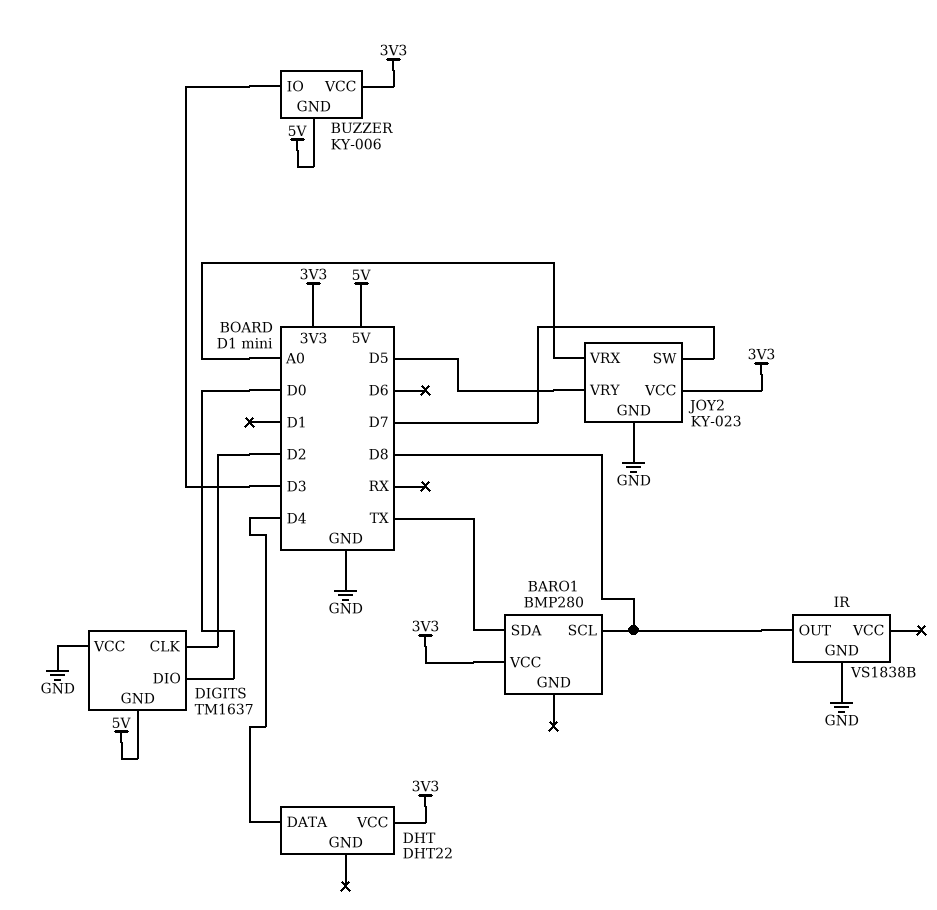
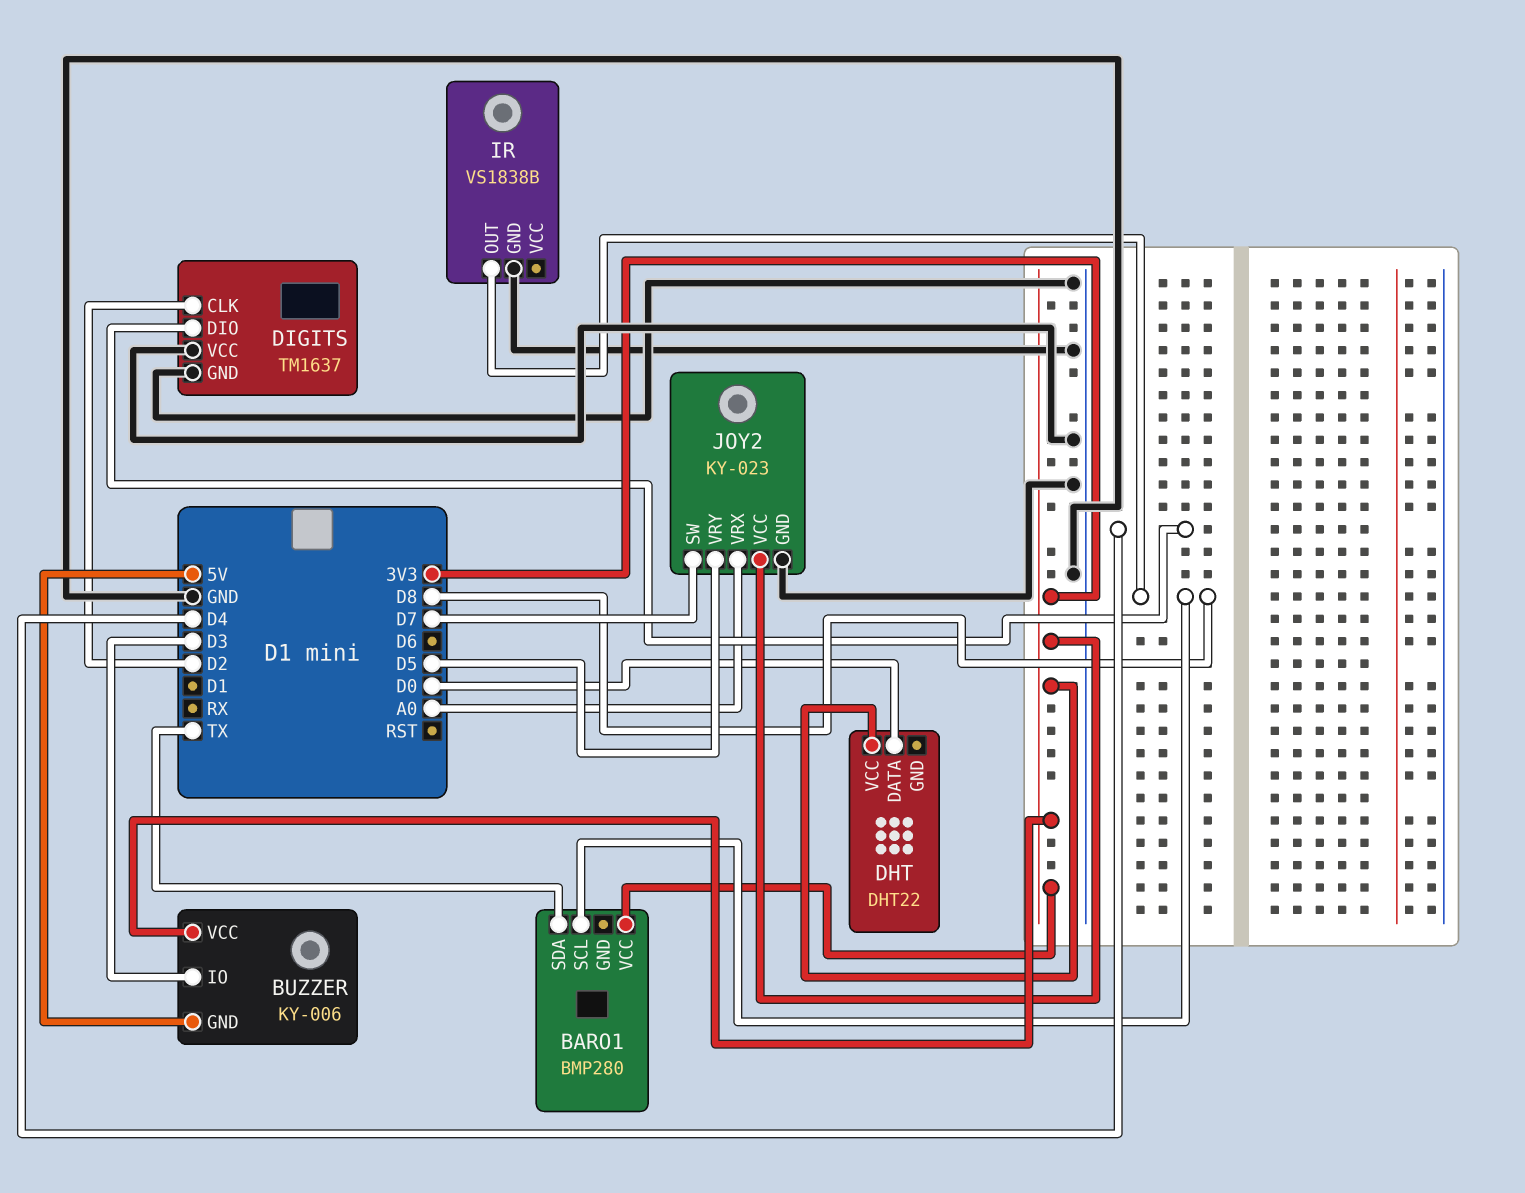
DHT pin DATA: D4 -> D0
DIGITS pin DIO: D0 -> D4
DIGITS pin GND: 5V -> GND

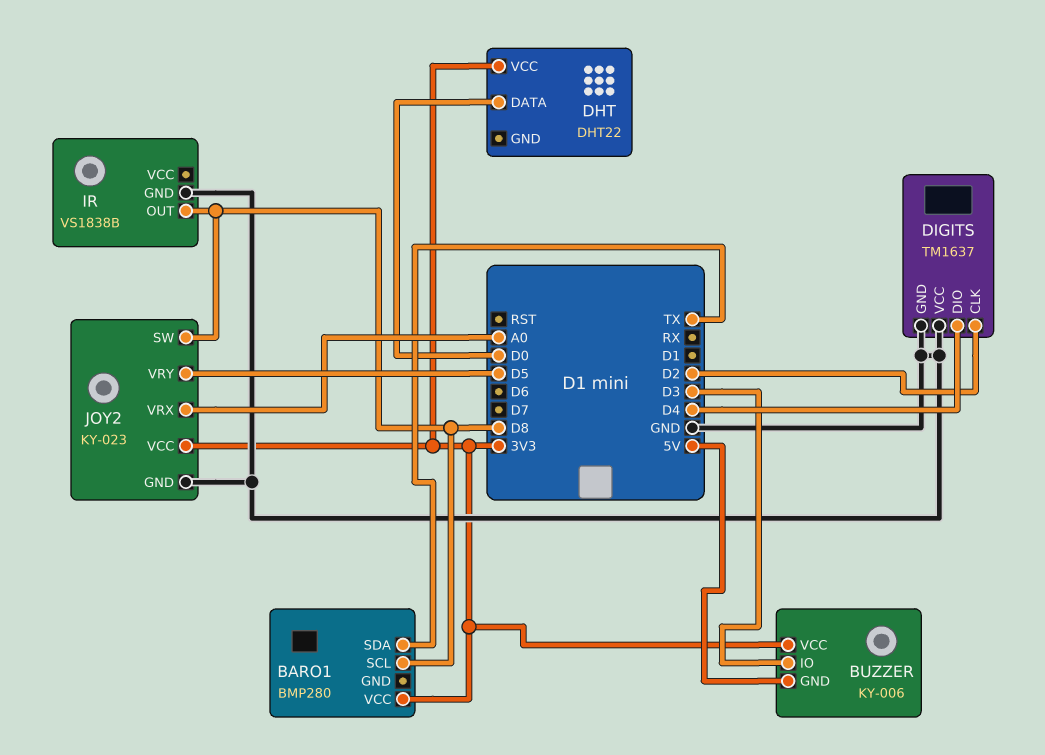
JOY2 pin SW: D7 -> D8

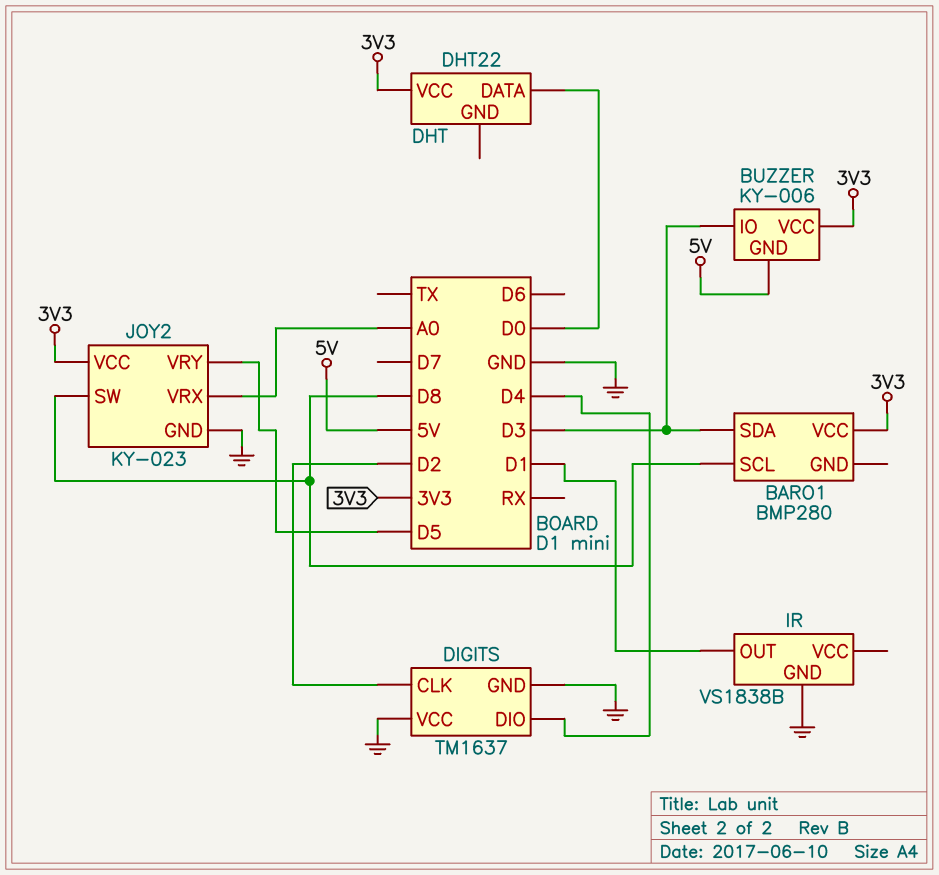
BARO1 pin SDA: TX -> D3
IR pin OUT: D8 -> D1

